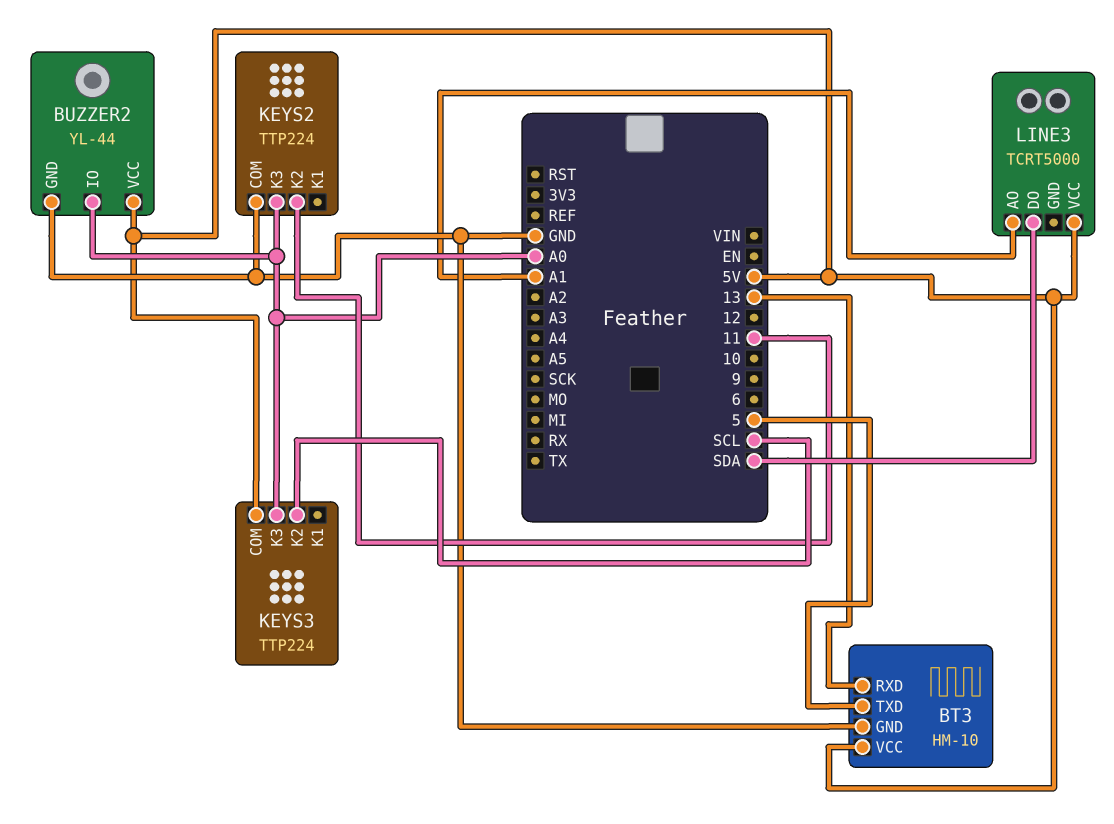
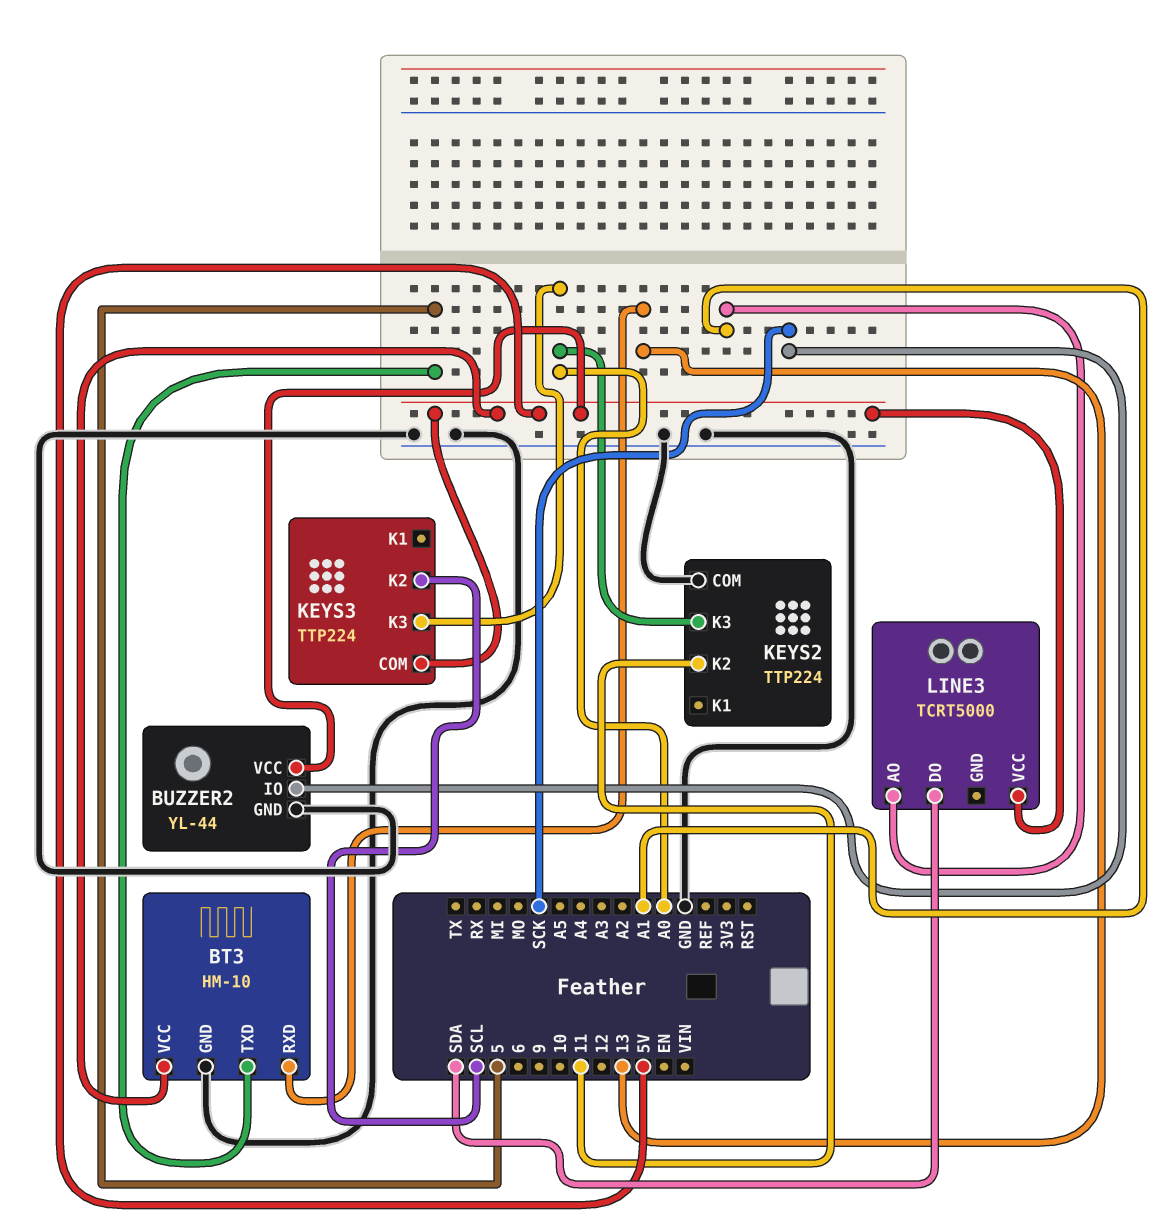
BUZZER2 pin IO: A0 -> SCK

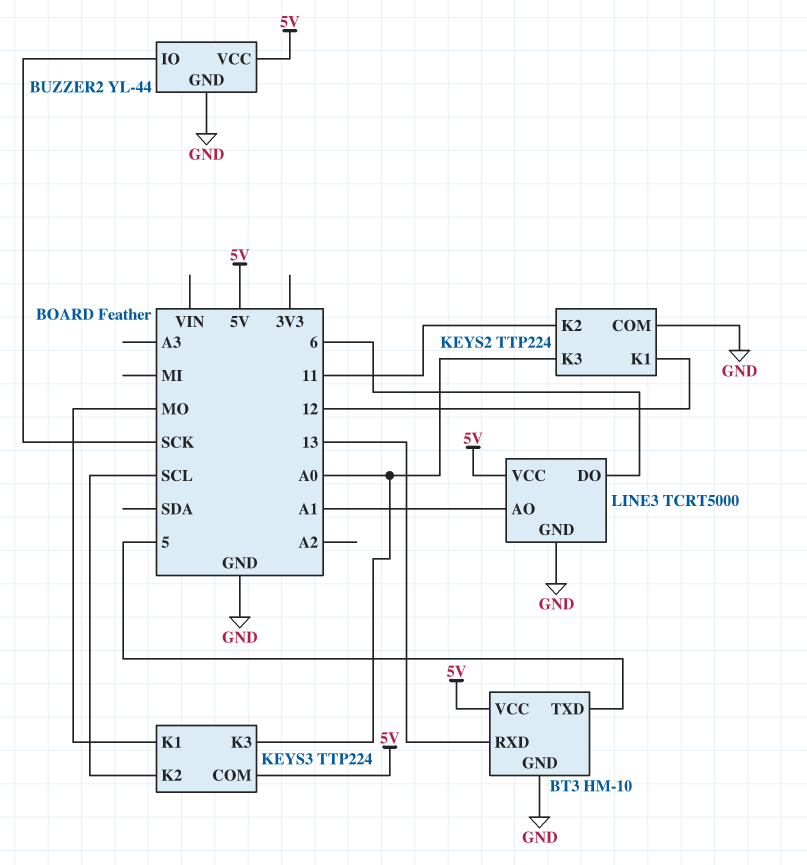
KEYS2 pin K1: none -> 12
KEYS3 pin K1: none -> MO
LINE3 pin DO: SDA -> 6
LINE3 pin GND: none -> GND

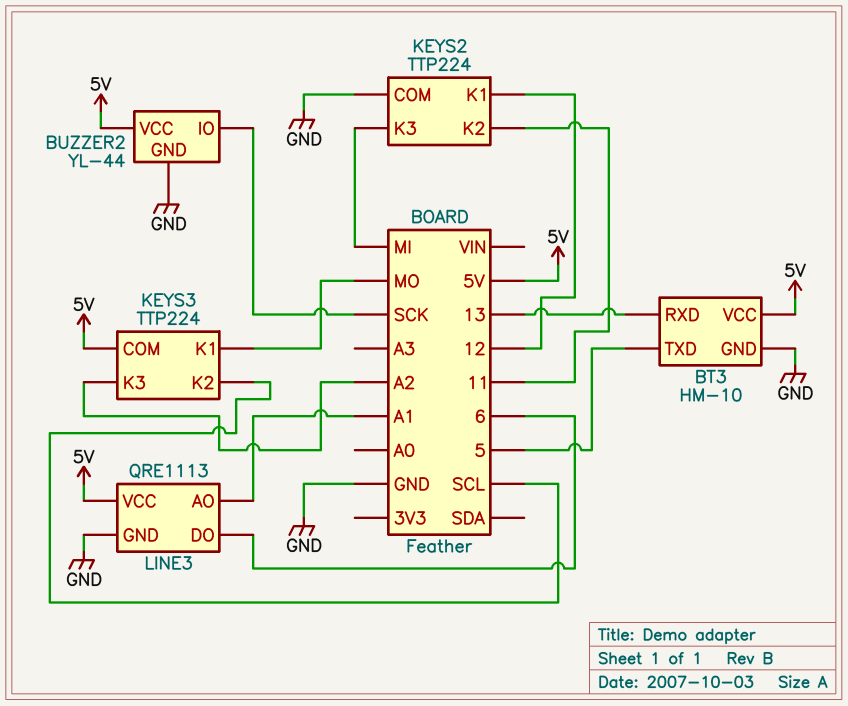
KEYS2 pin K3: A0 -> MI
KEYS3 pin K3: A0 -> A2
LINE3: TCRT5000 -> QRE1113

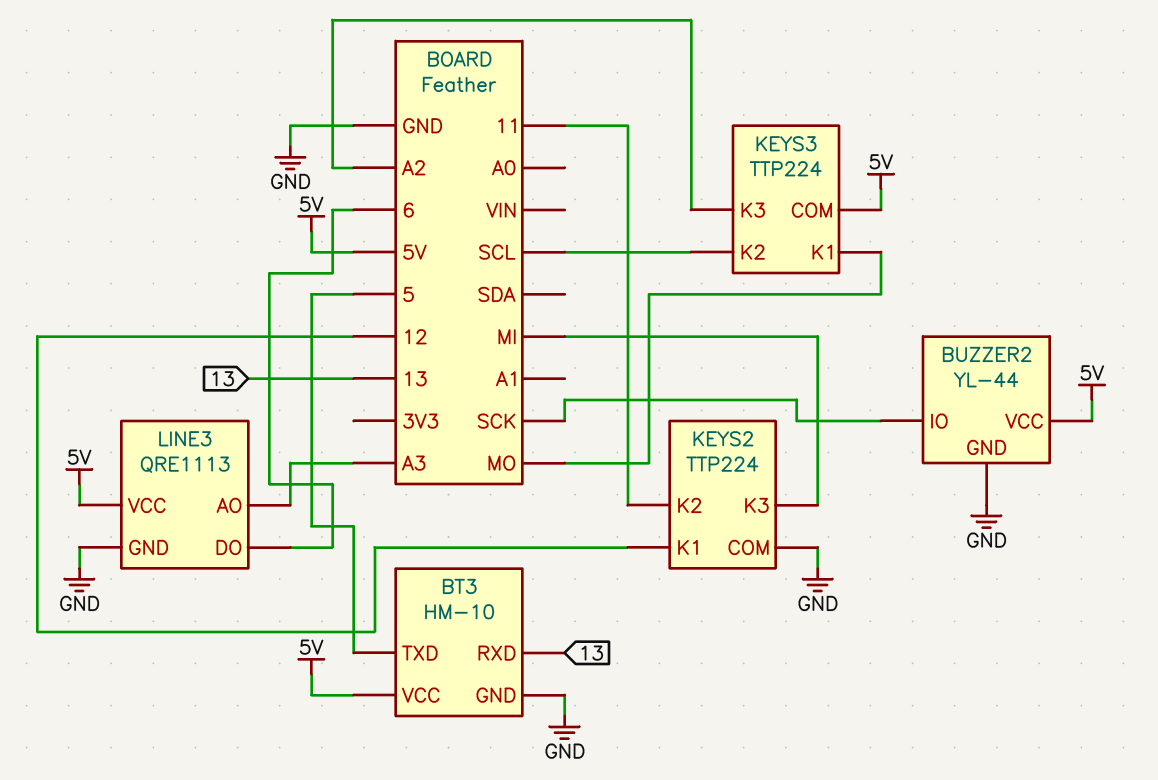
LINE3 pin AO: A1 -> A3

